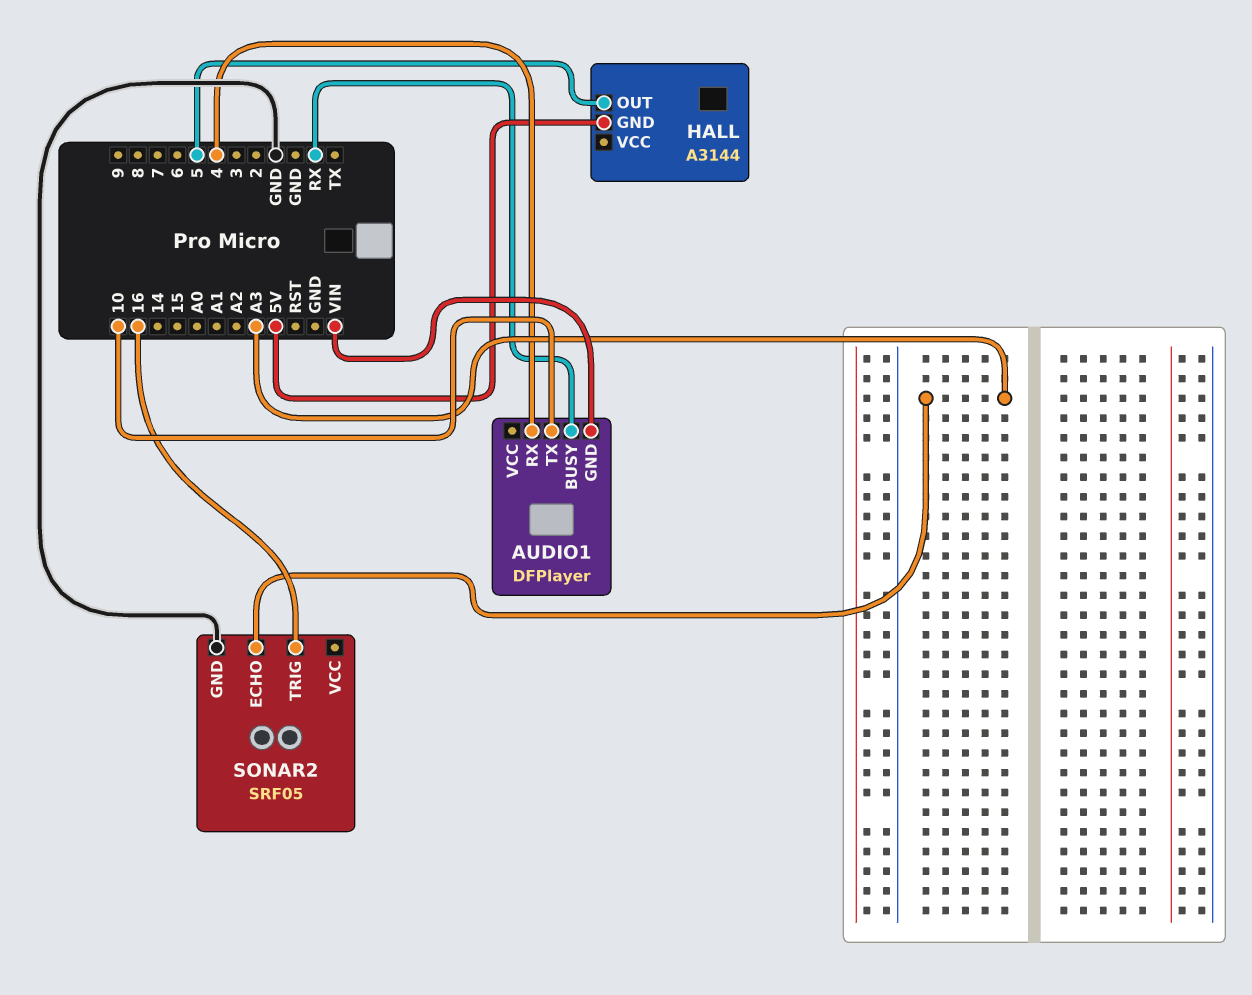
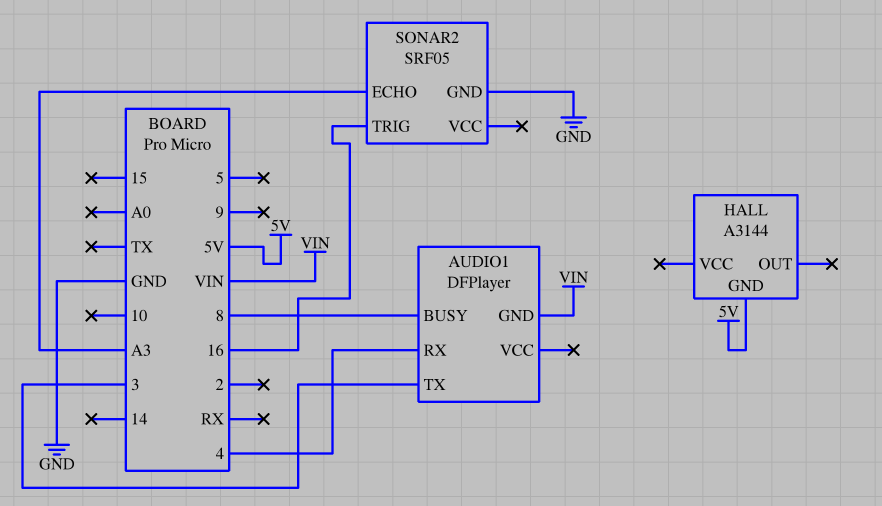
AUDIO1 pin BUSY: RX -> 8
AUDIO1 pin TX: 10 -> 3
HALL pin OUT: 5 -> none

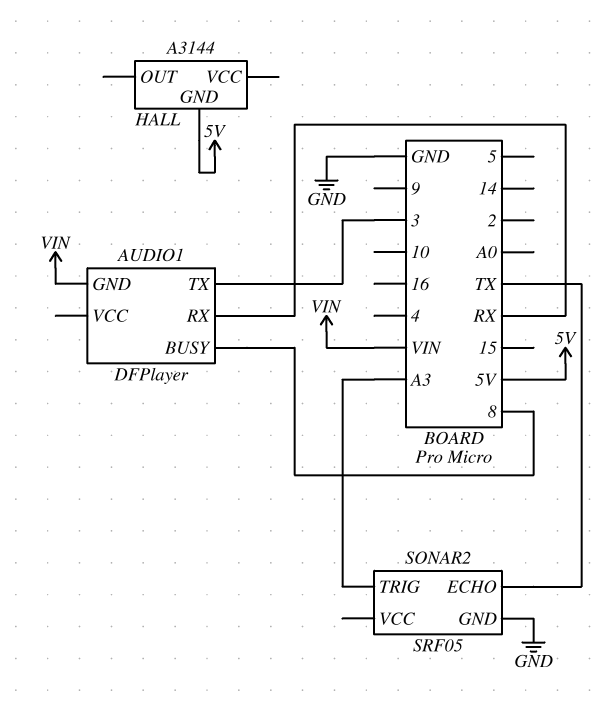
AUDIO1 pin RX: 4 -> RX
SONAR2 pin ECHO: A3 -> TX
SONAR2 pin TRIG: 16 -> A3

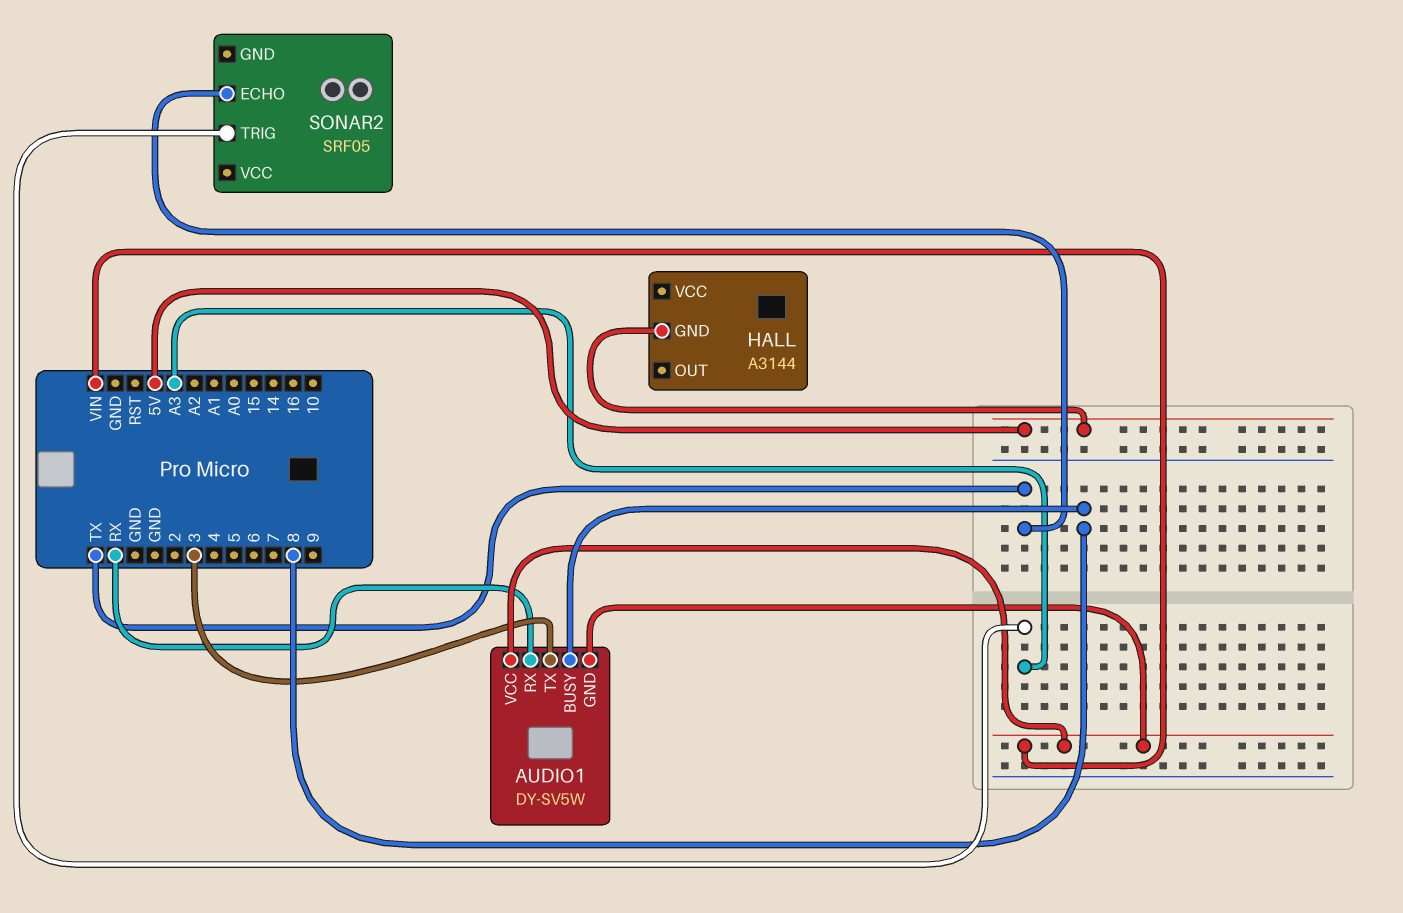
AUDIO1: DFPlayer -> DY-SV5W
AUDIO1 pin VCC: none -> VIN
SONAR2 pin GND: GND -> none

